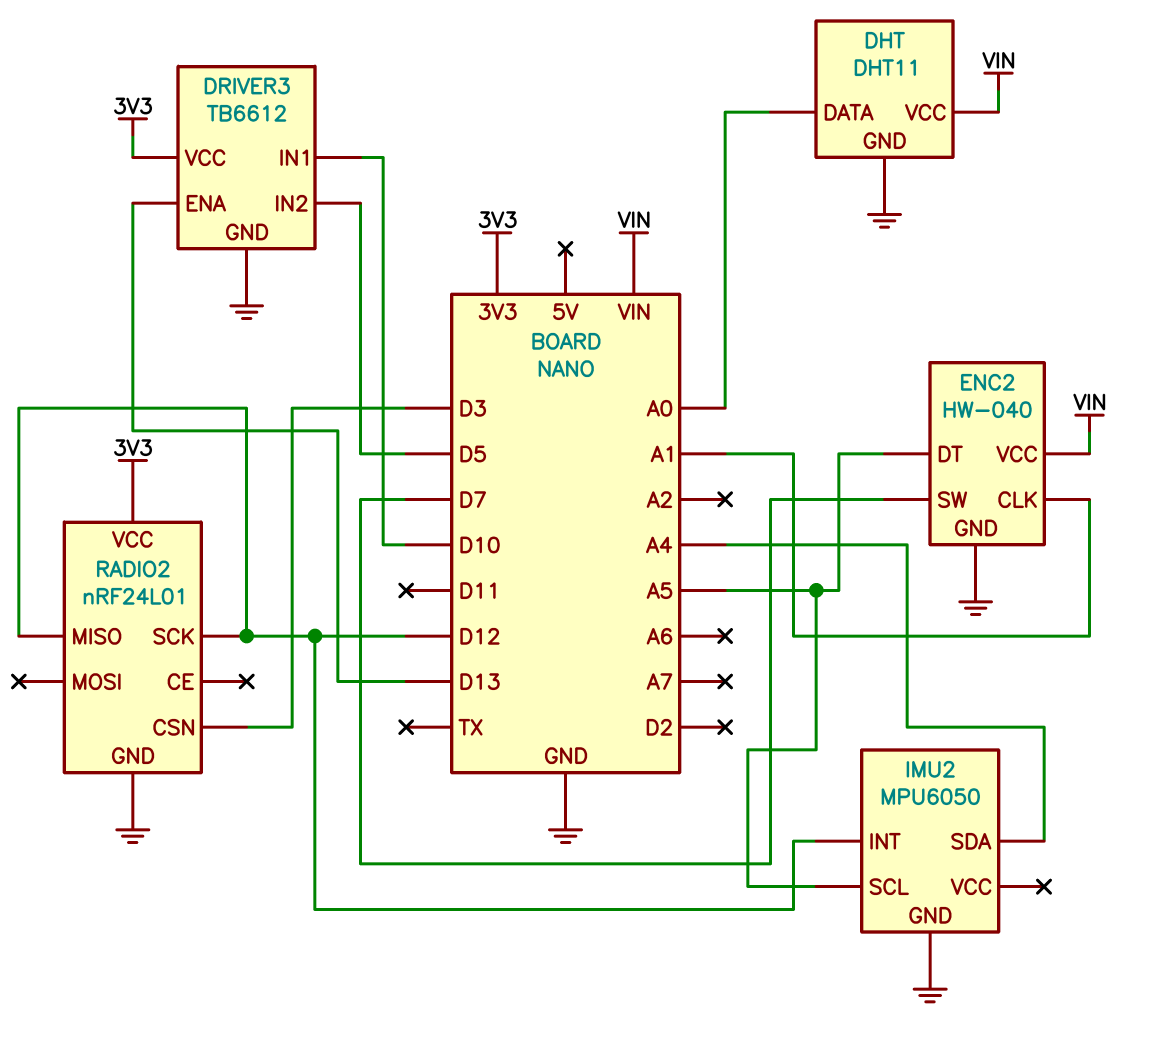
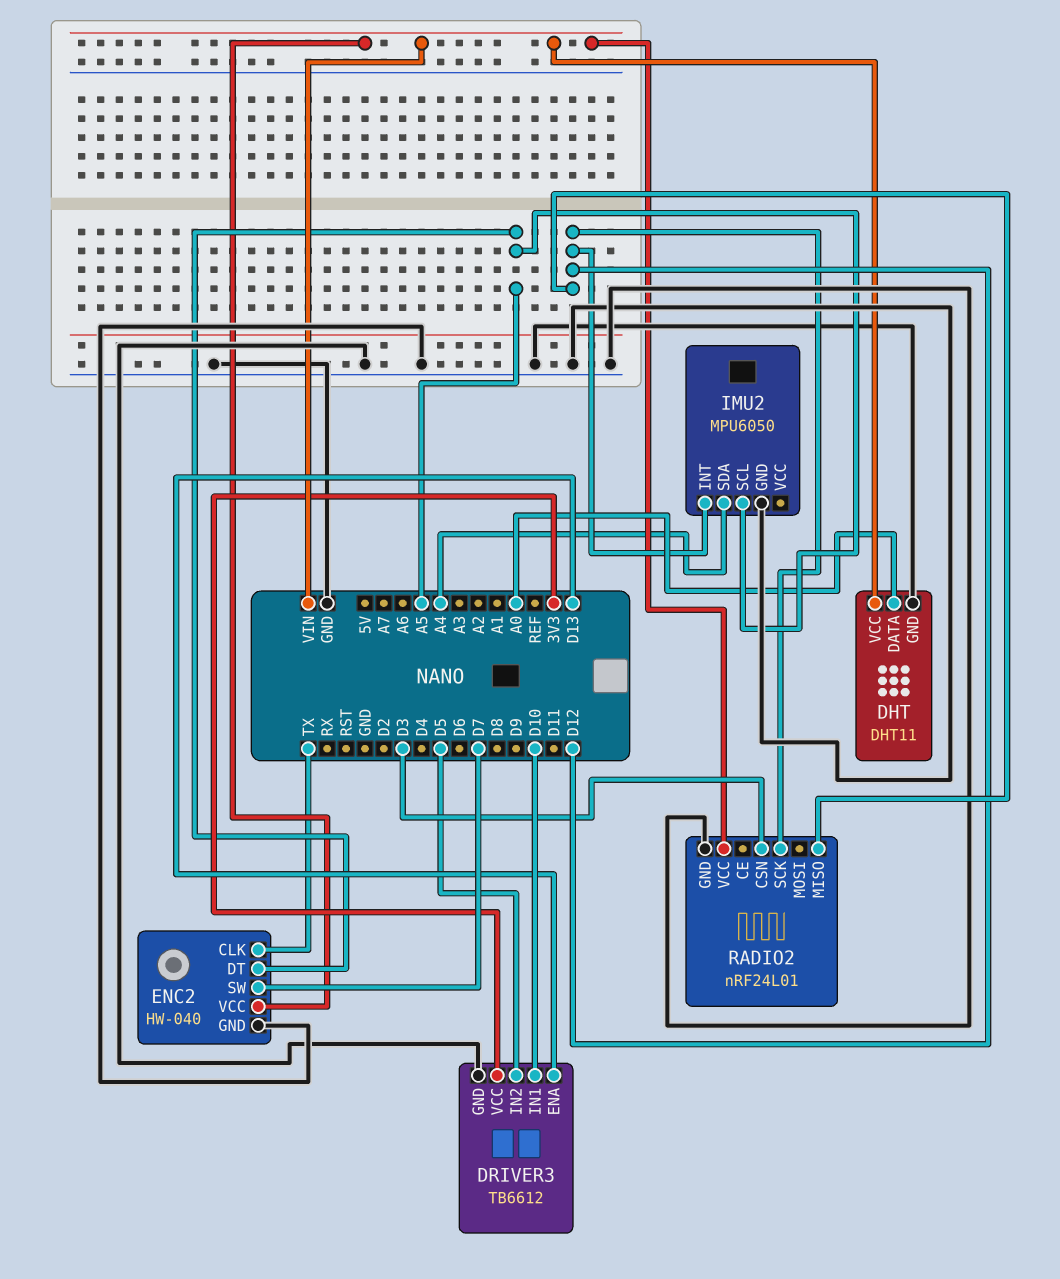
ENC2 pin CLK: A1 -> TX
RADIO2 pin VCC: 3V3 -> VIN

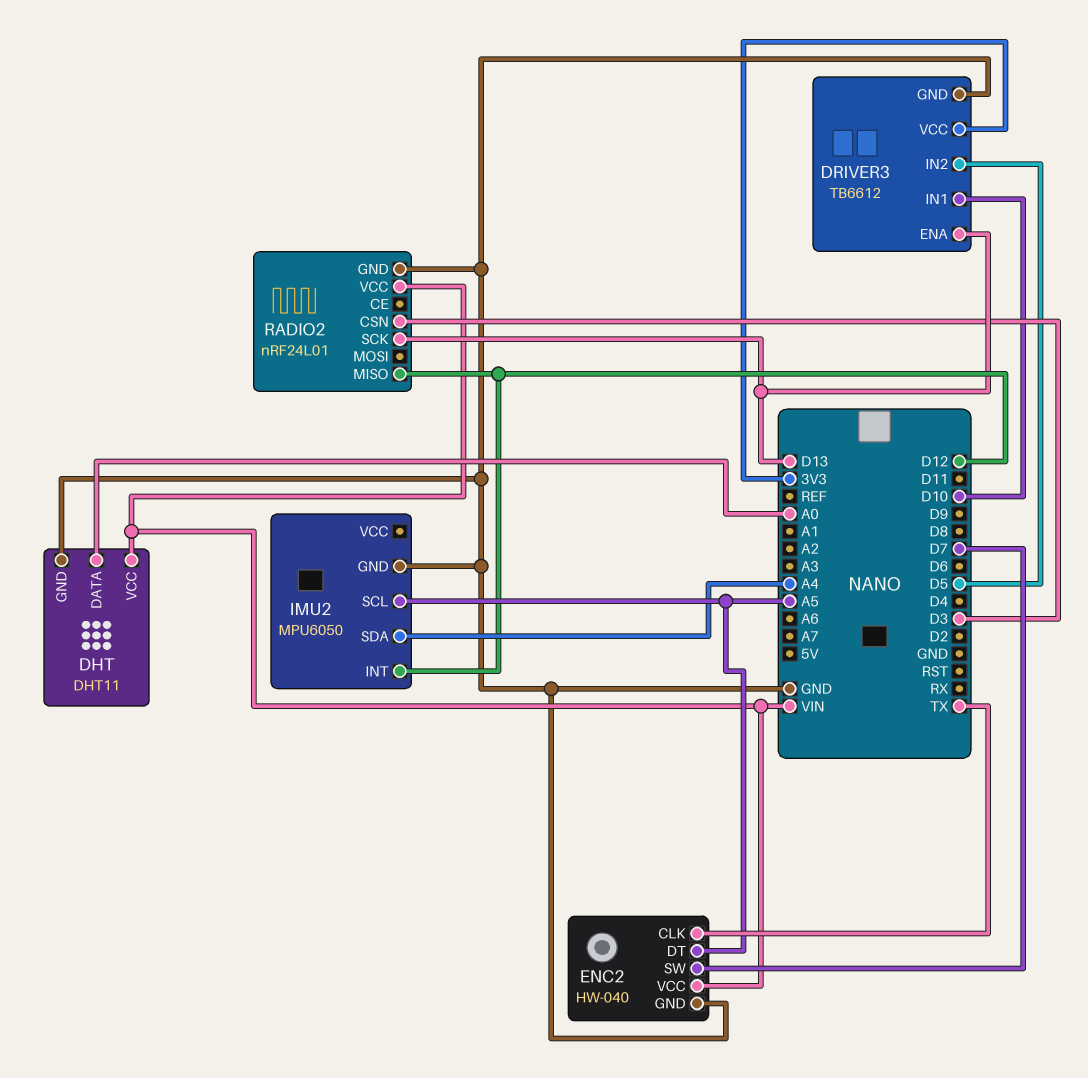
RADIO2 pin SCK: D12 -> D13

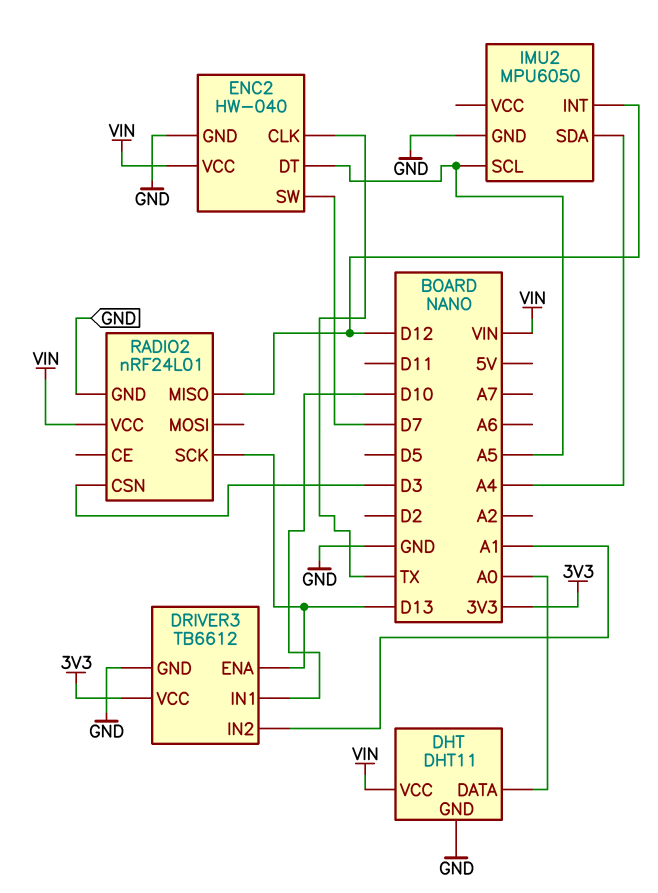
DRIVER3 pin IN2: D5 -> A1

